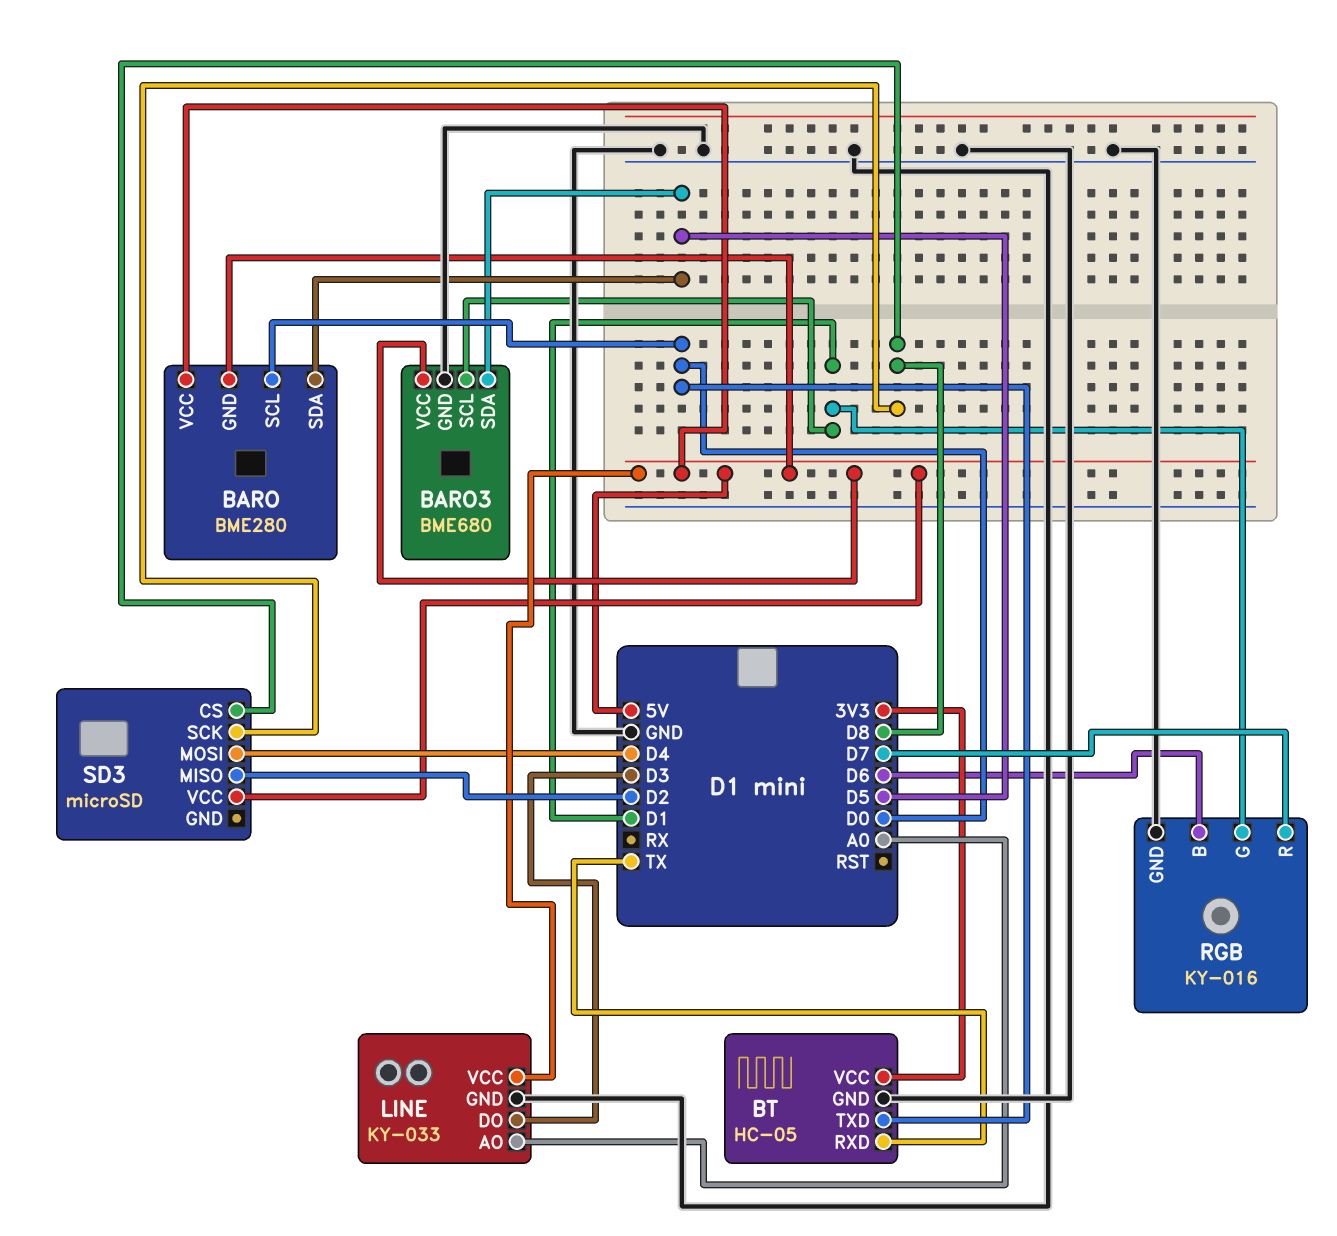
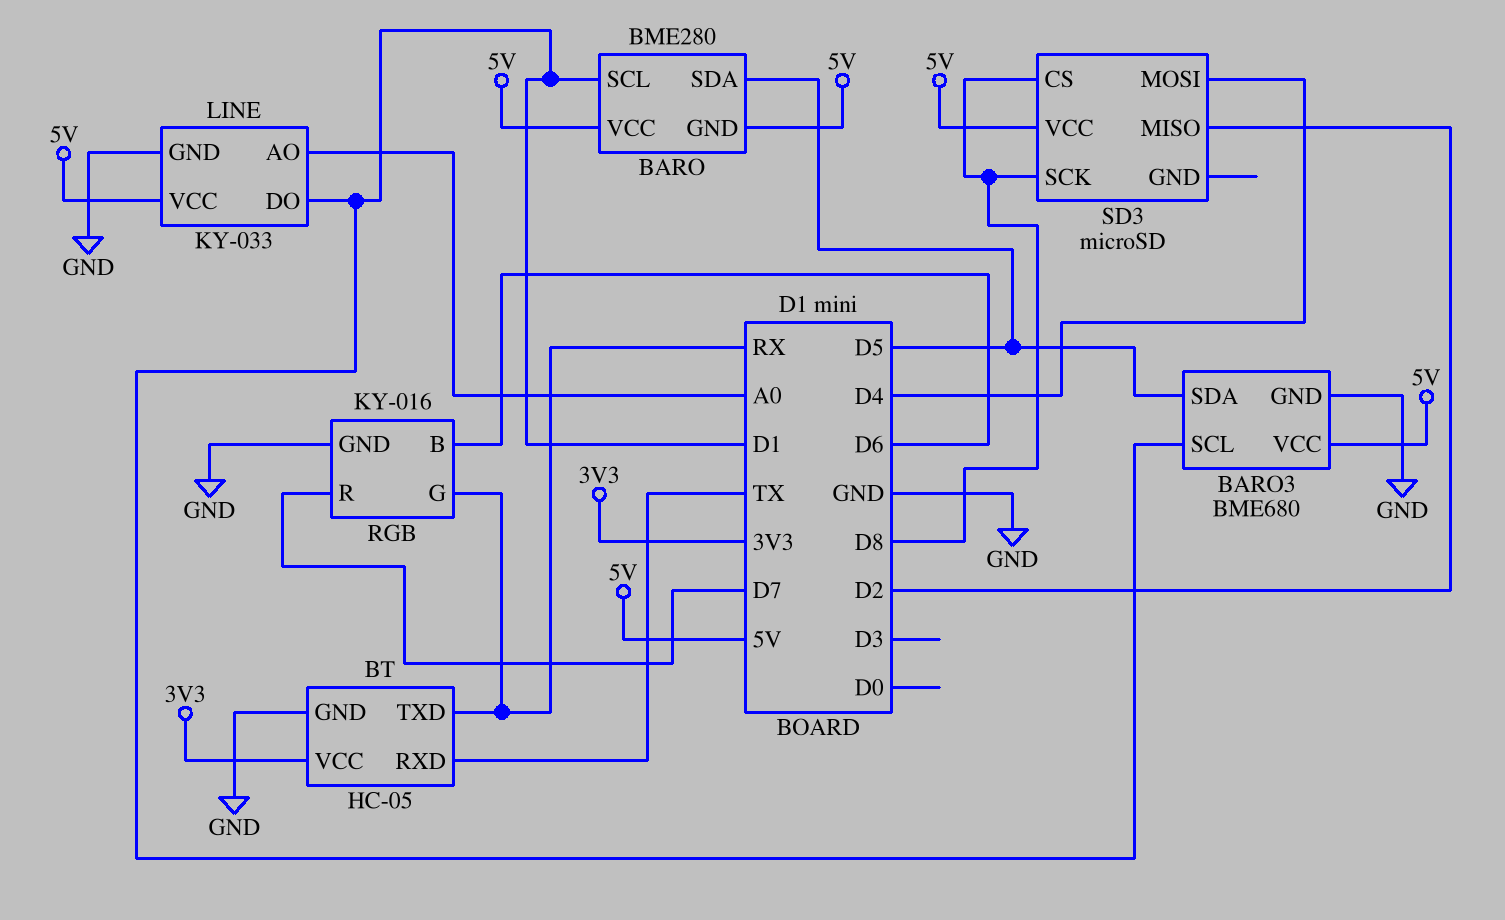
BARO pin SCL: D0 -> D1
BT pin TXD: D0 -> RX
LINE pin DO: D3 -> D1
RGB pin G: D1 -> RX

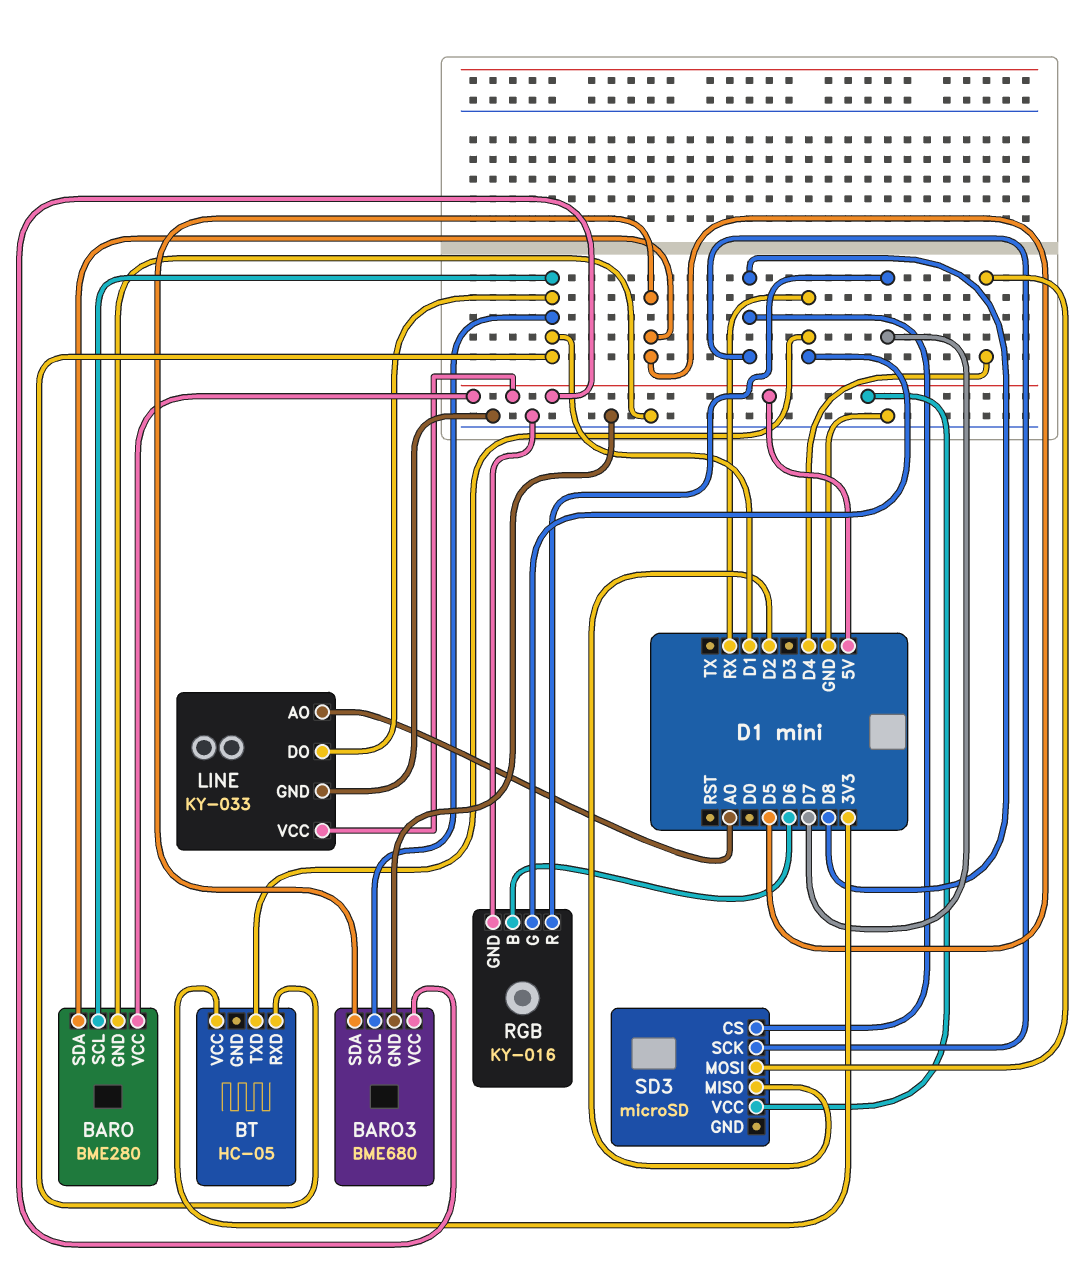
BARO pin GND: 5V -> GND
BT pin GND: GND -> none
BT pin RXD: TX -> D1

